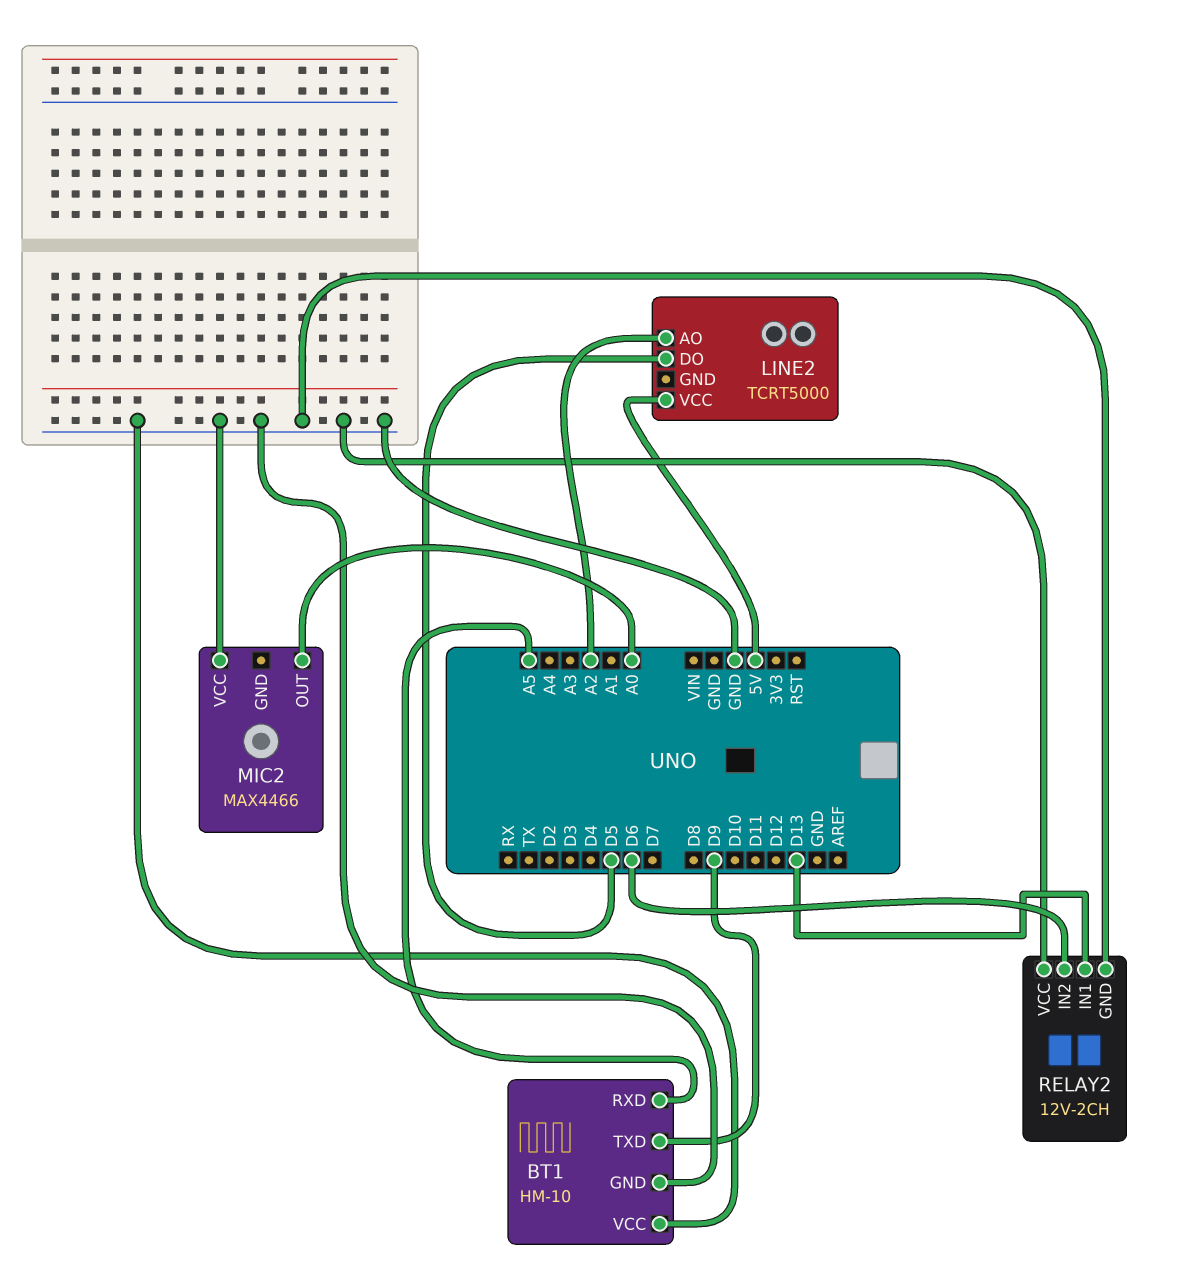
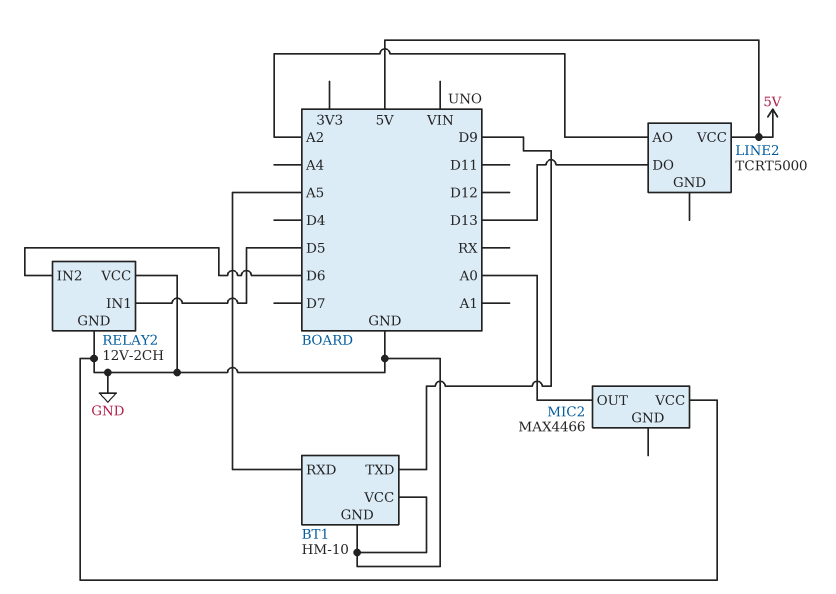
LINE2 pin DO: D5 -> D13
RELAY2 pin IN1: D13 -> D5

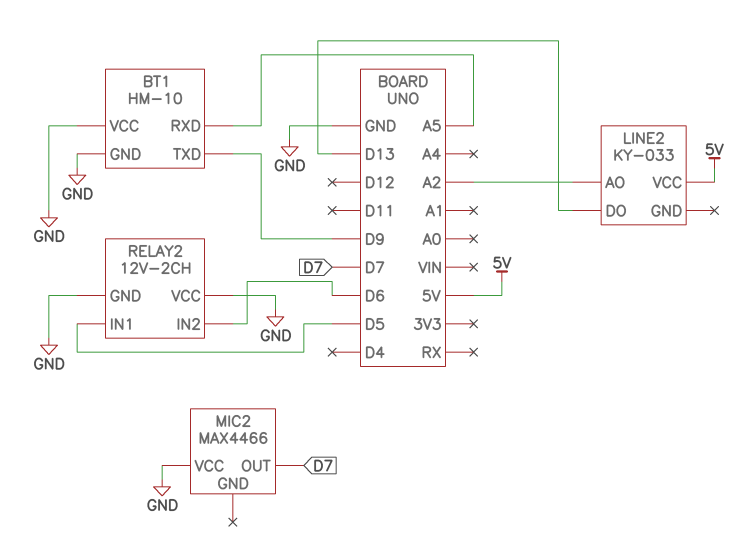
LINE2: TCRT5000 -> KY-033
MIC2 pin OUT: A0 -> D7

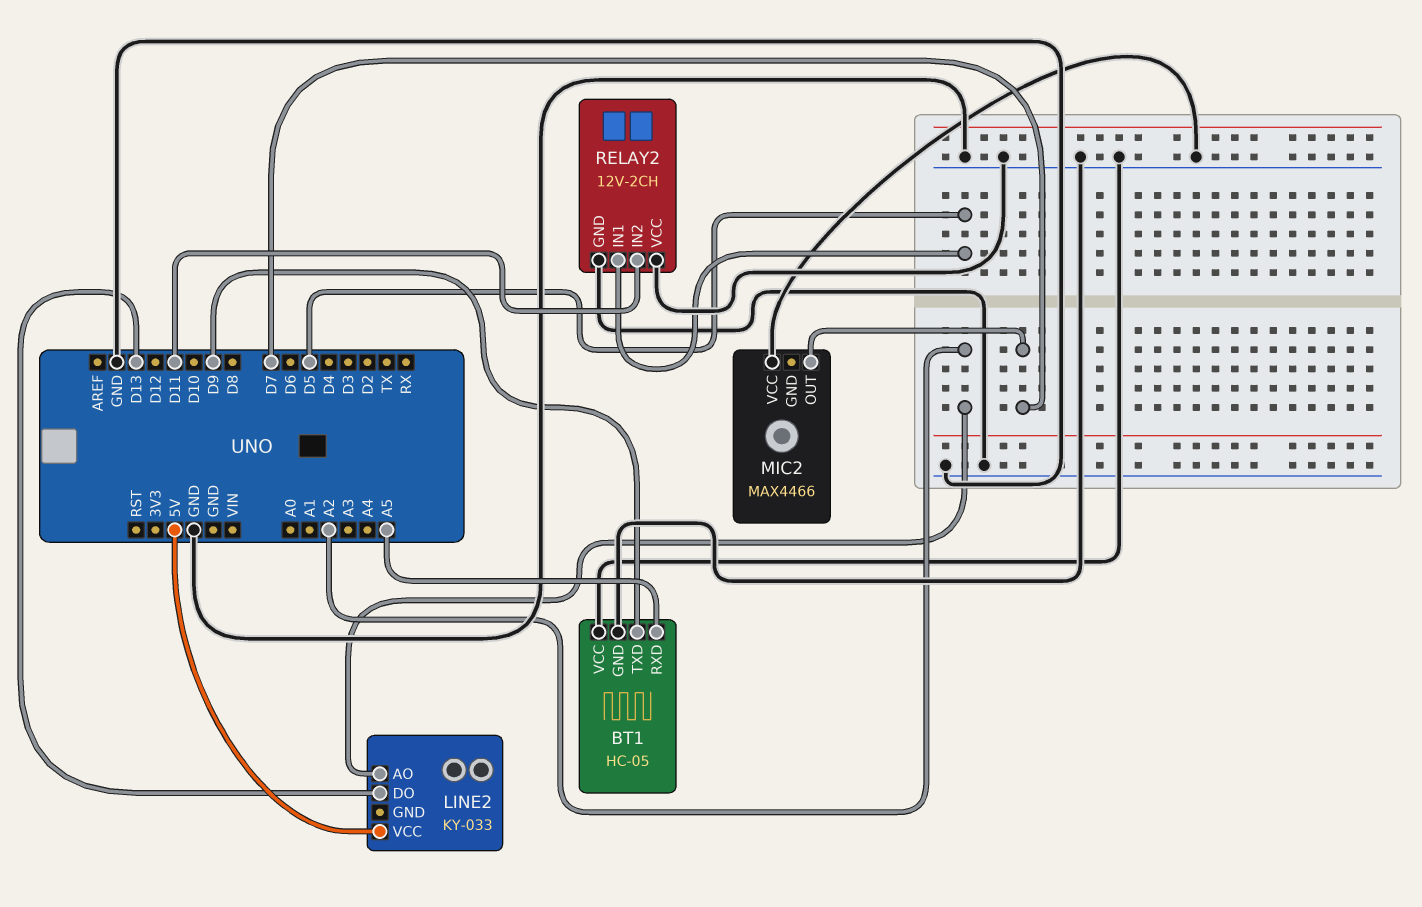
BT1: HM-10 -> HC-05
RELAY2 pin IN2: D6 -> D11

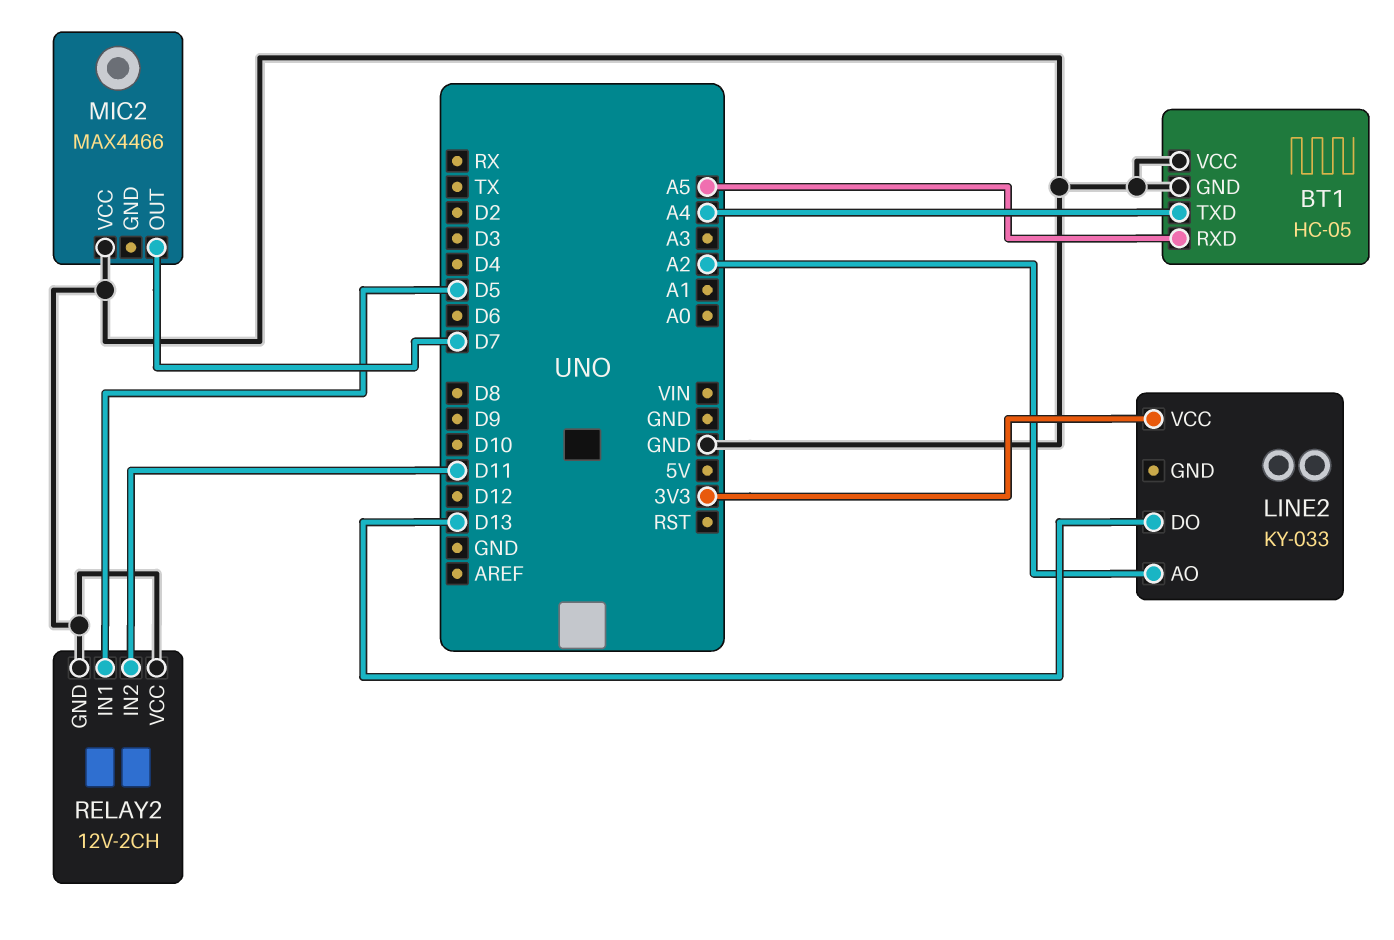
BT1 pin TXD: D9 -> A4
LINE2 pin VCC: 5V -> 3V3

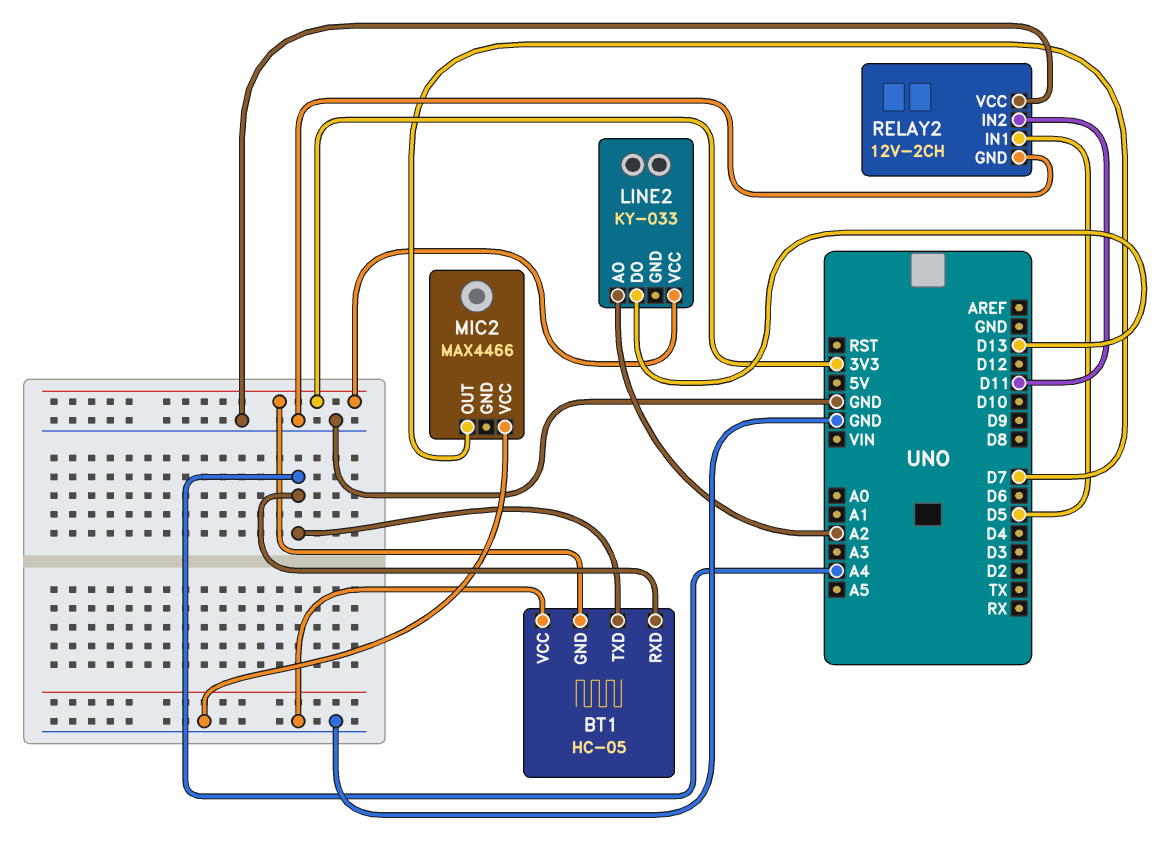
BT1 pin GND: GND -> 3V3
BT1 pin RXD: A5 -> A4

